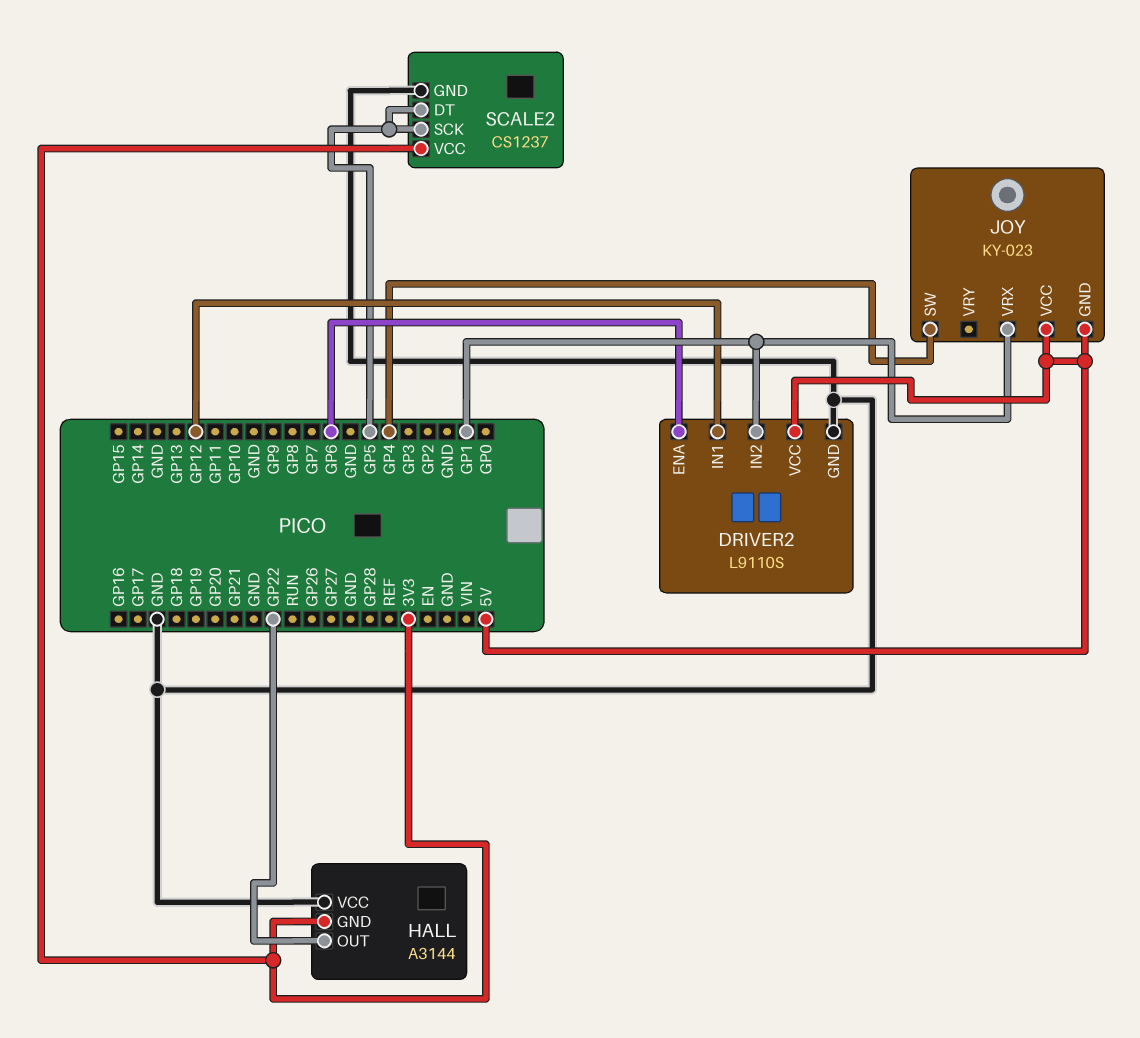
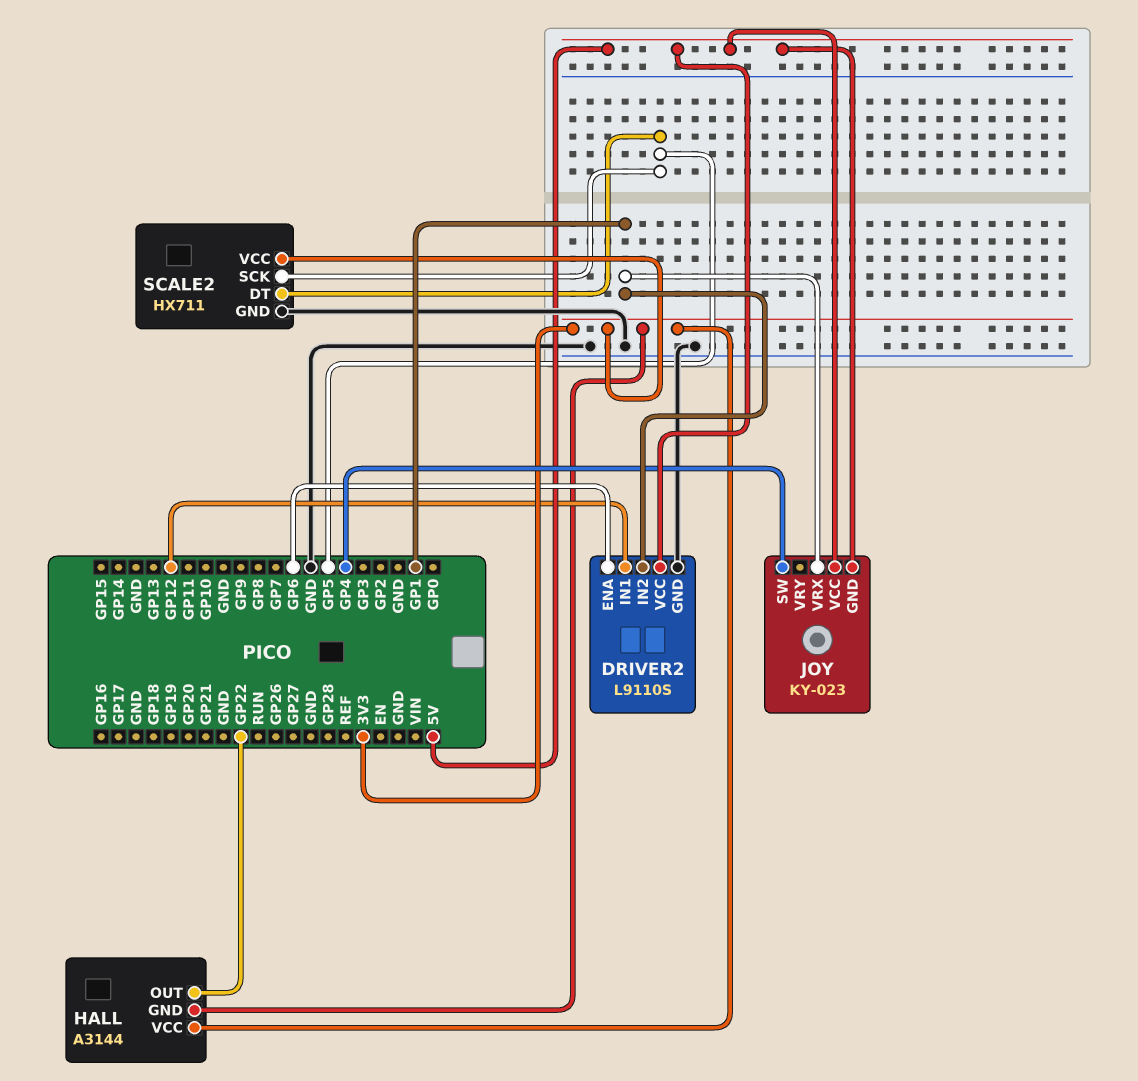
HALL pin VCC: GND -> 3V3
SCALE2: CS1237 -> HX711

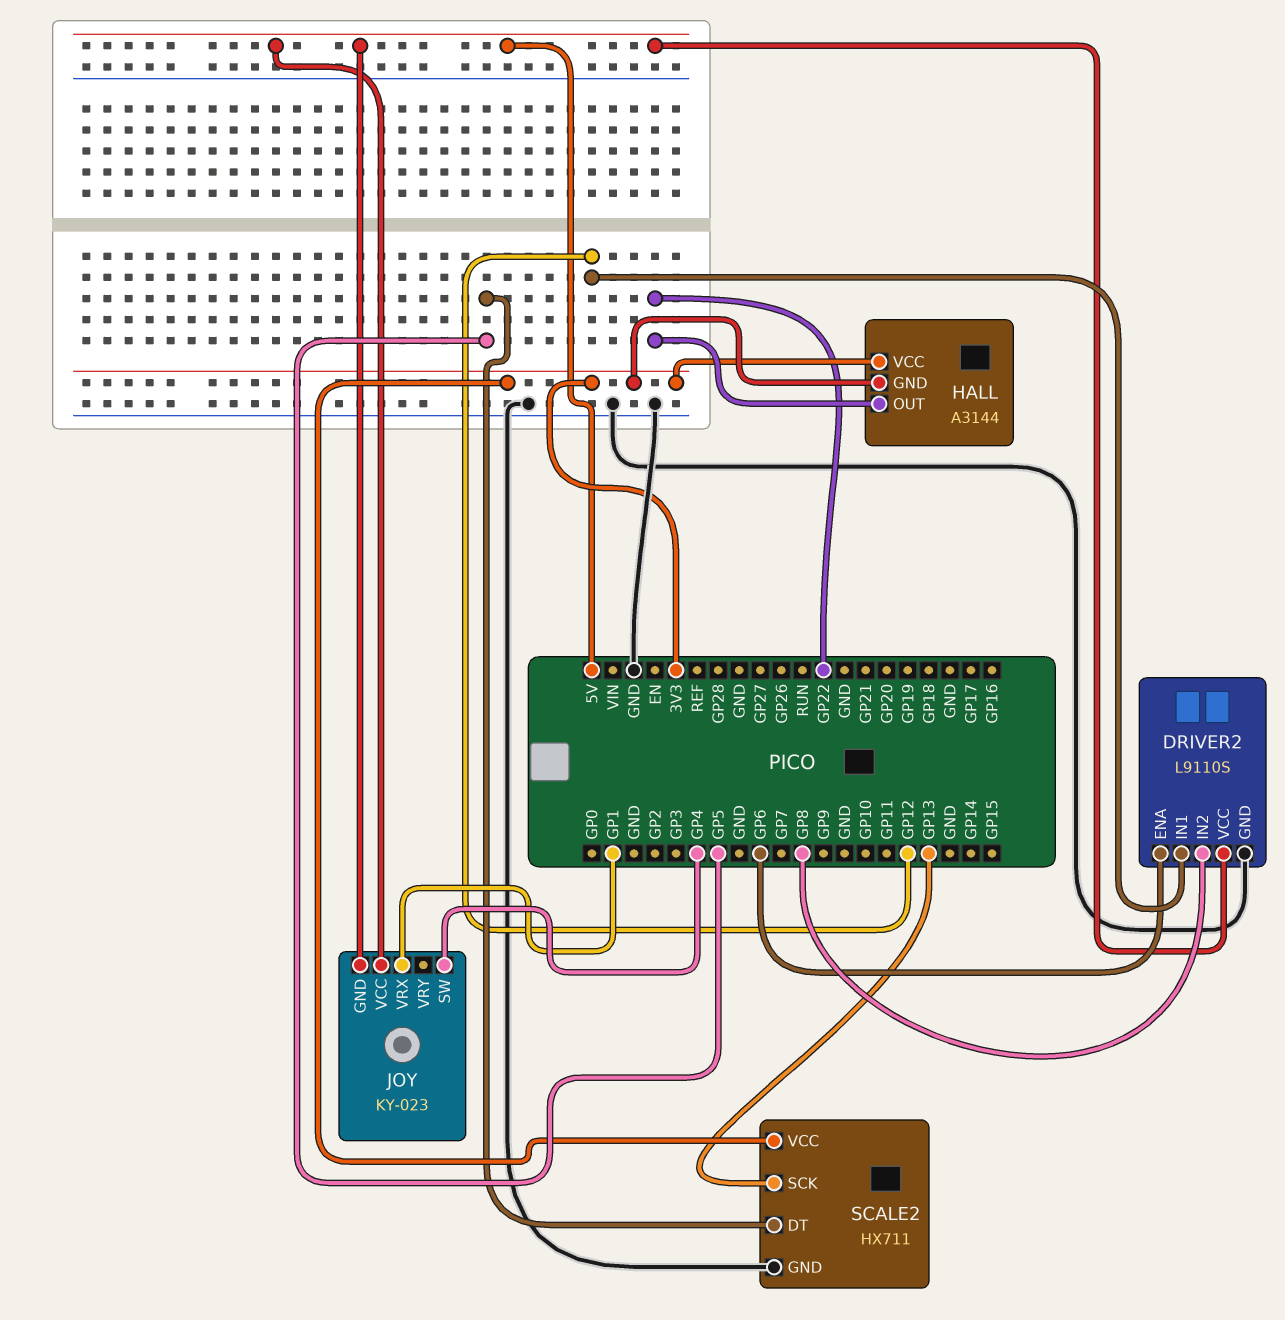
DRIVER2 pin IN2: GP1 -> GP8
SCALE2 pin SCK: GP5 -> GP13

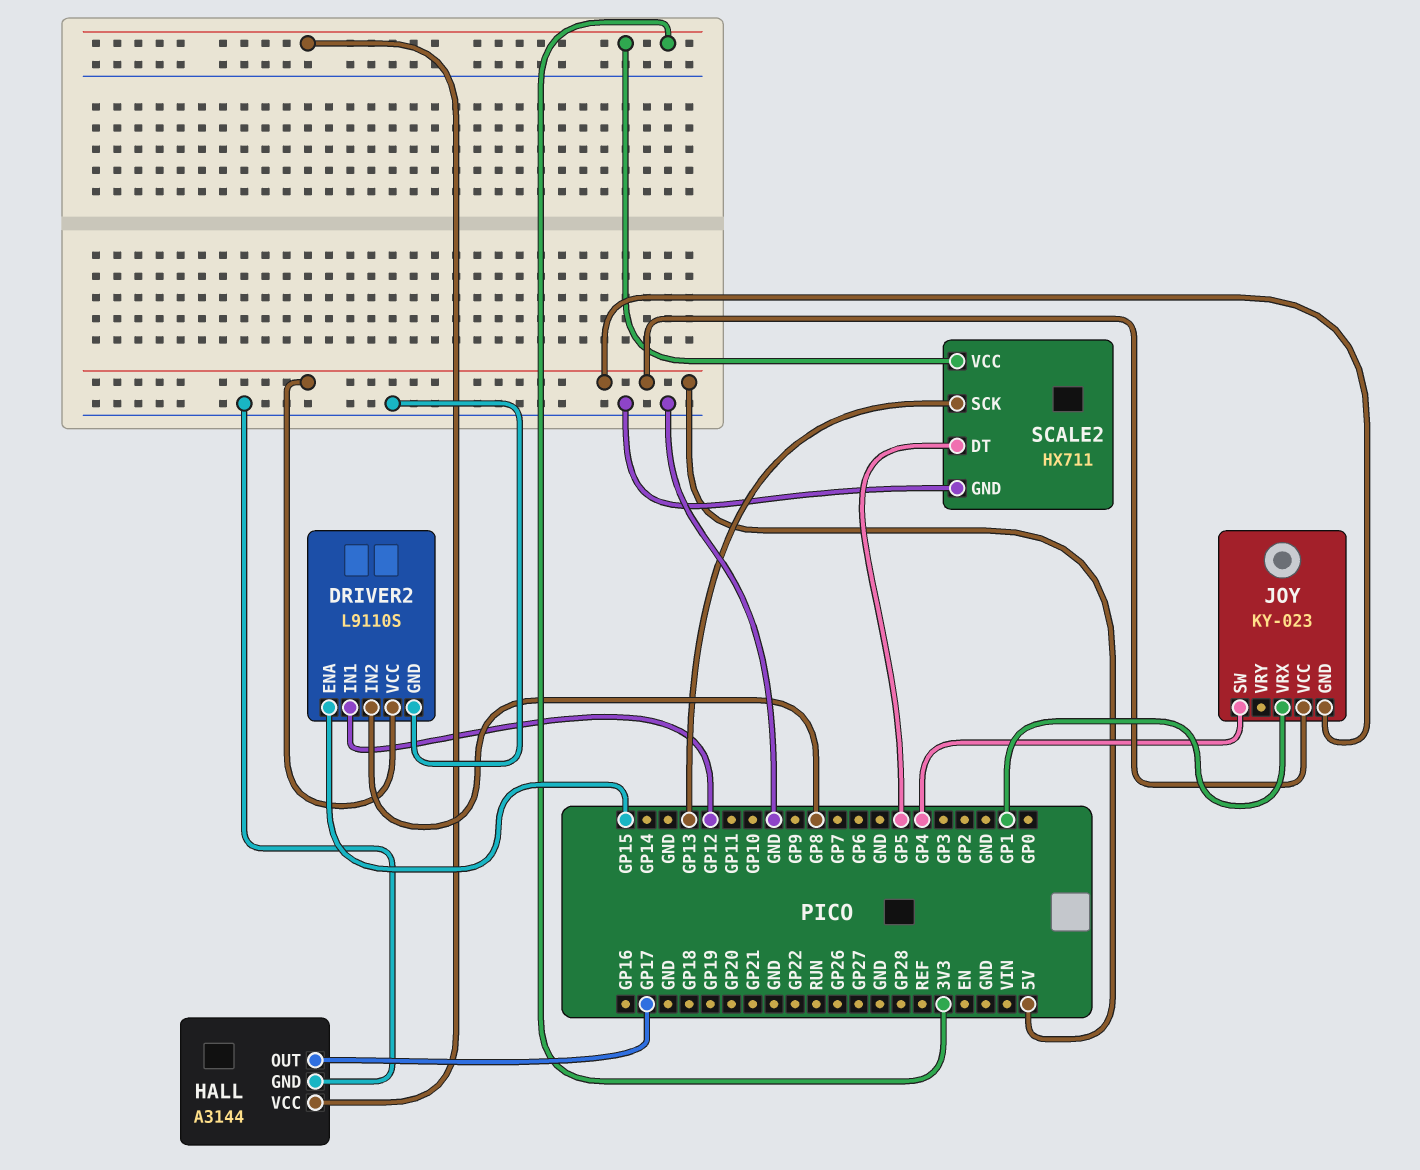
DRIVER2 pin ENA: GP6 -> GP15
HALL pin GND: 3V3 -> GND
HALL pin OUT: GP22 -> GP17

